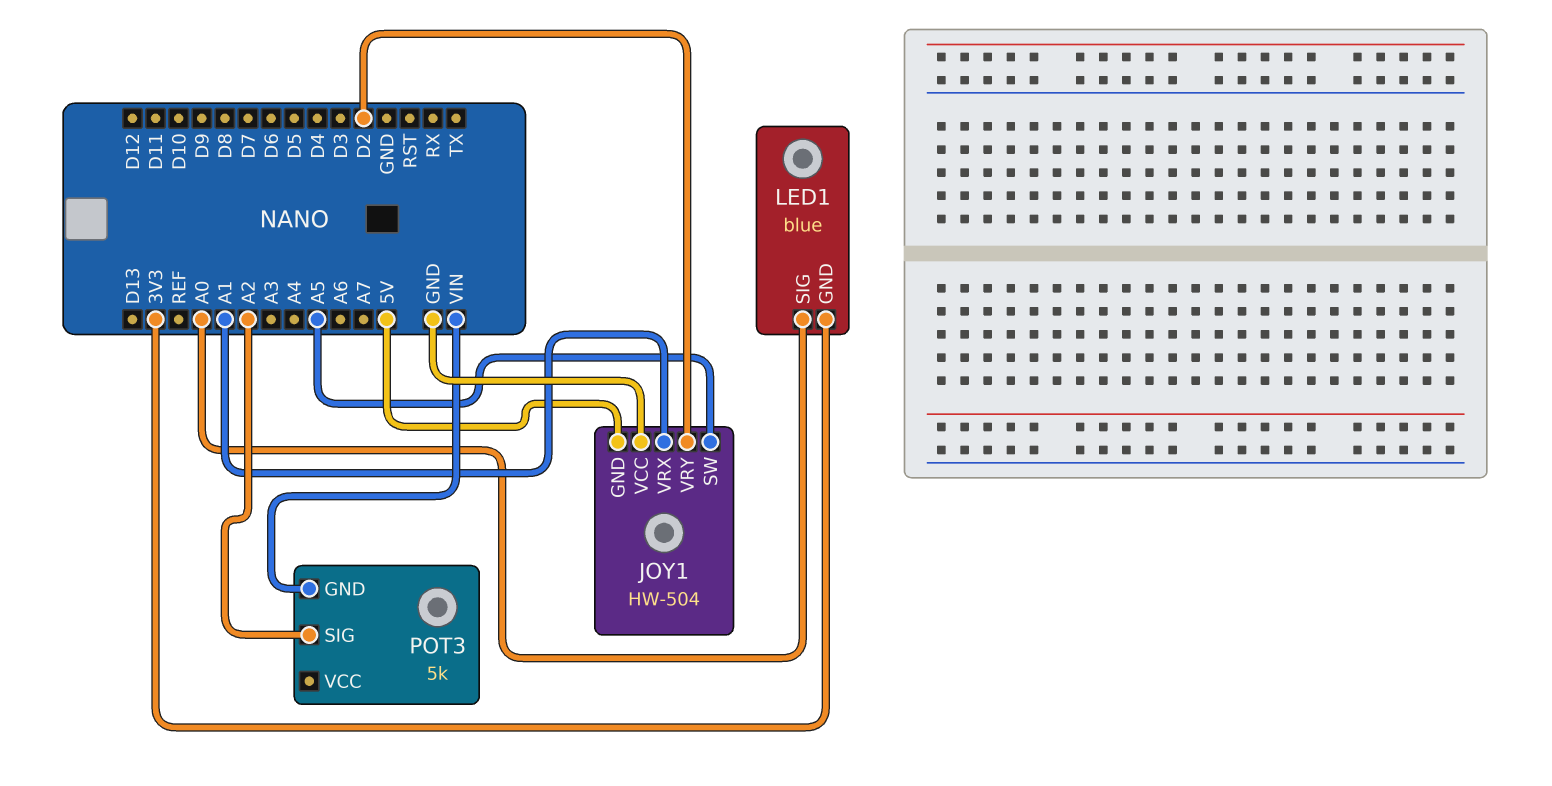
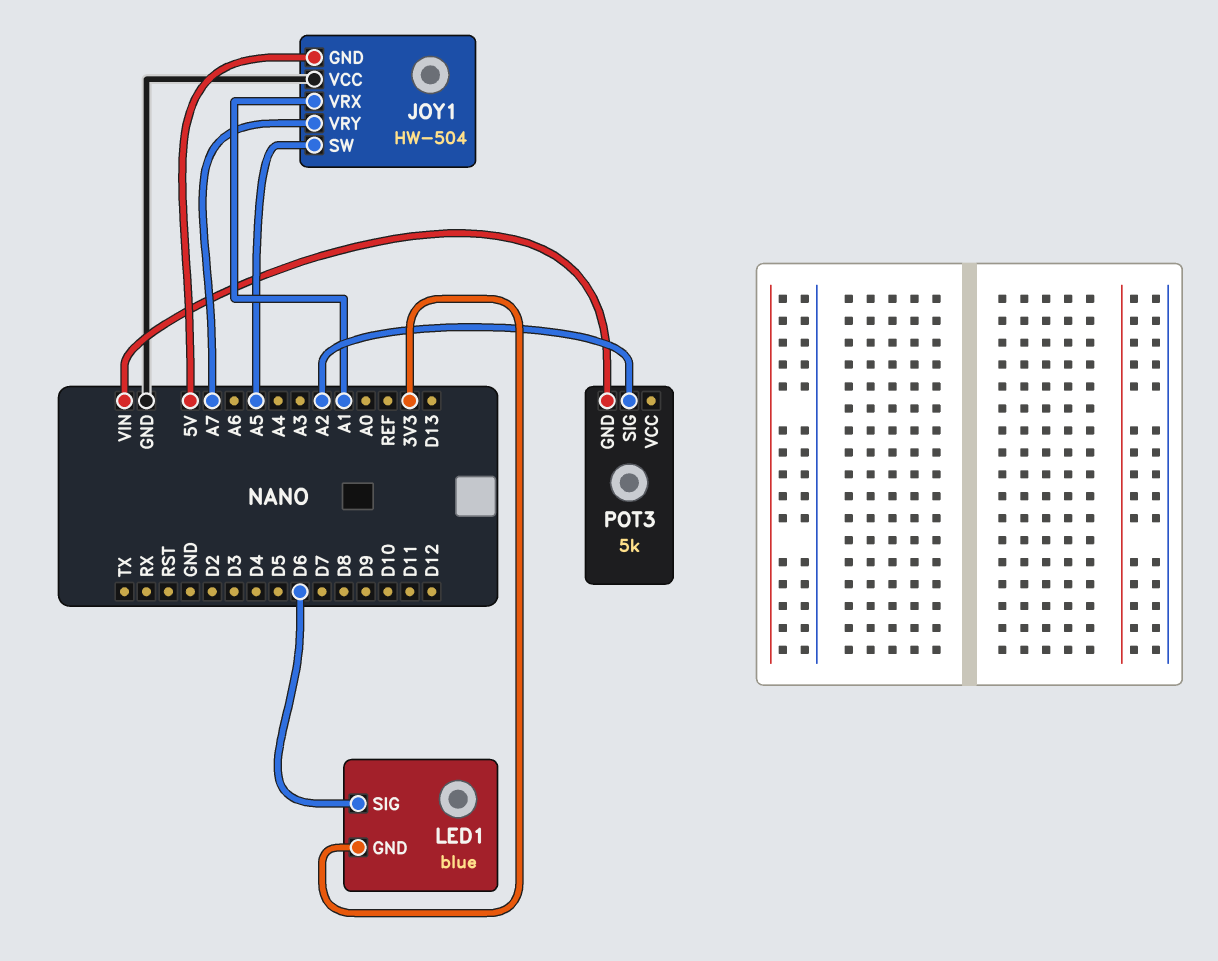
JOY1 pin VRY: D2 -> A7
LED1 pin SIG: A0 -> D6

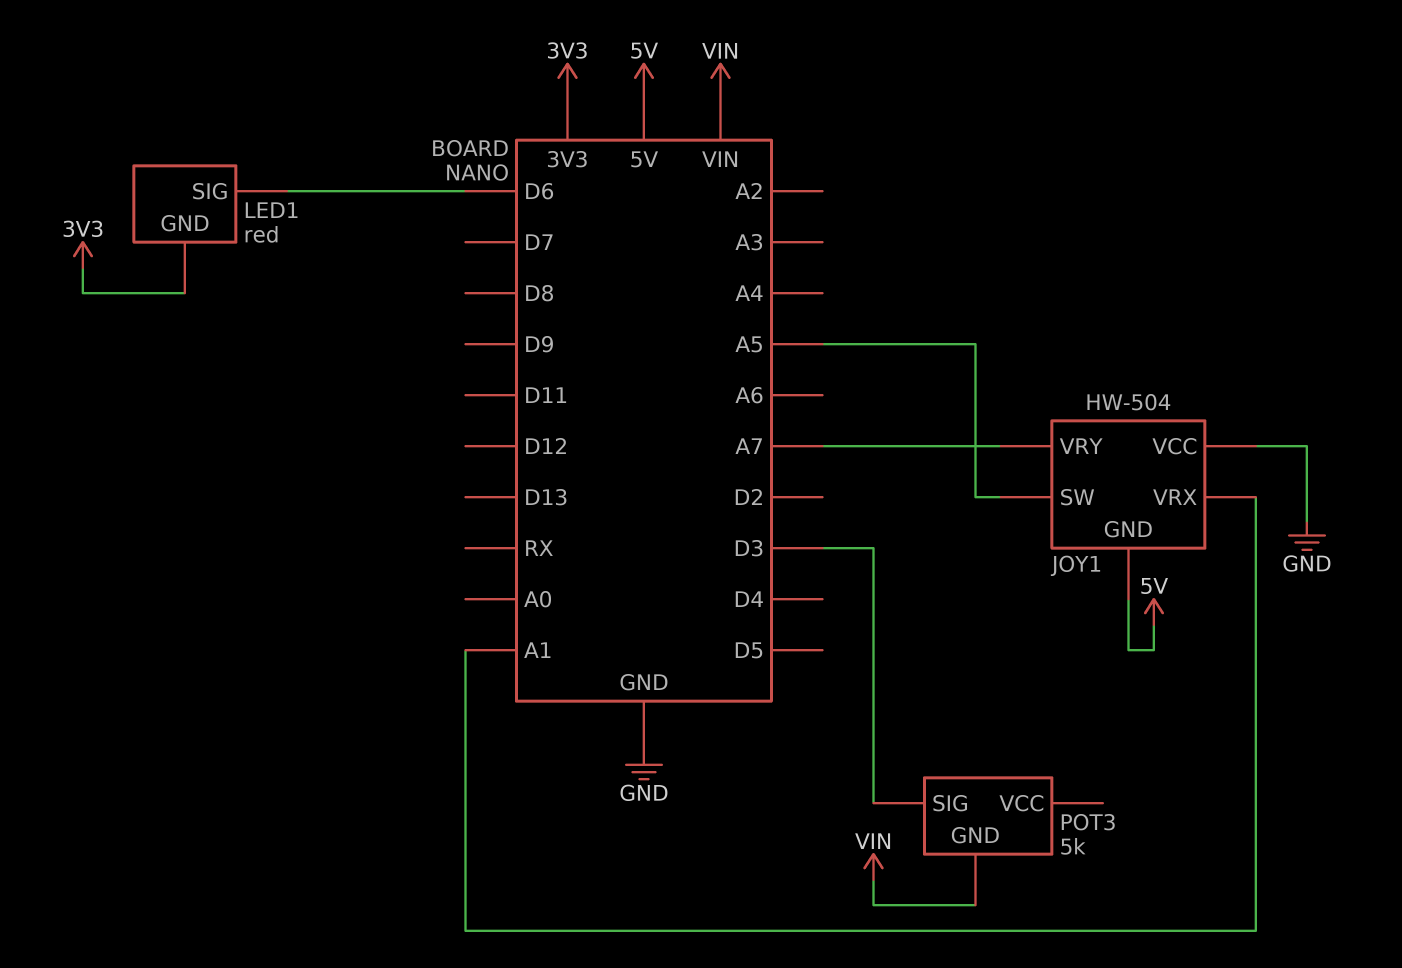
LED1: blue -> red
POT3 pin SIG: A2 -> D3

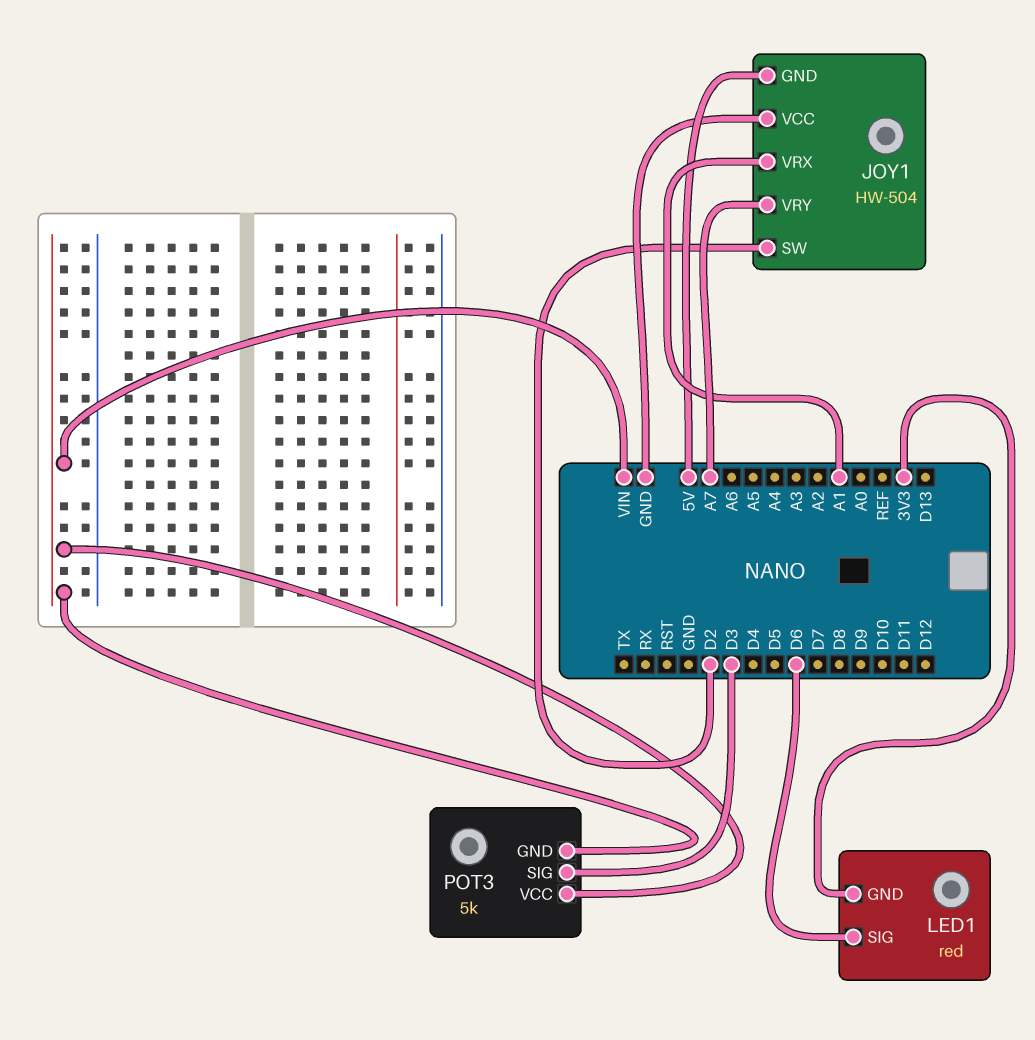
JOY1 pin SW: A5 -> D2
POT3 pin VCC: none -> VIN

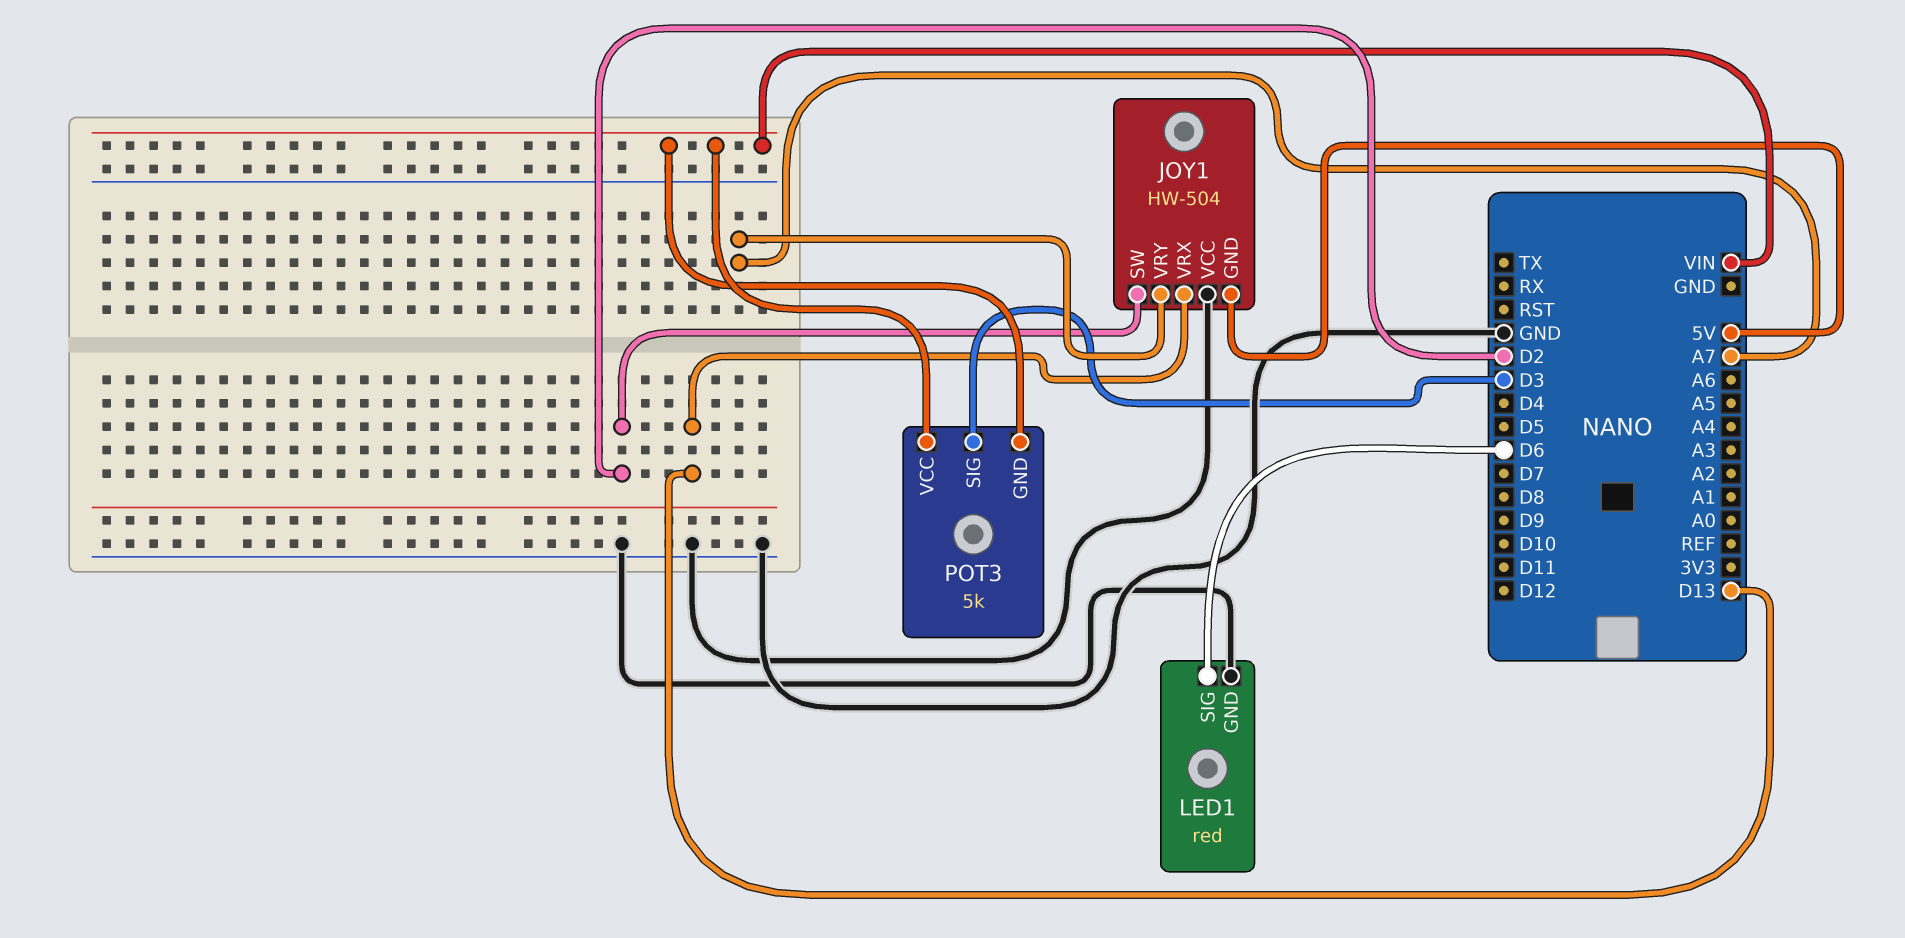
JOY1 pin VRX: A1 -> D13
LED1 pin GND: 3V3 -> GND

